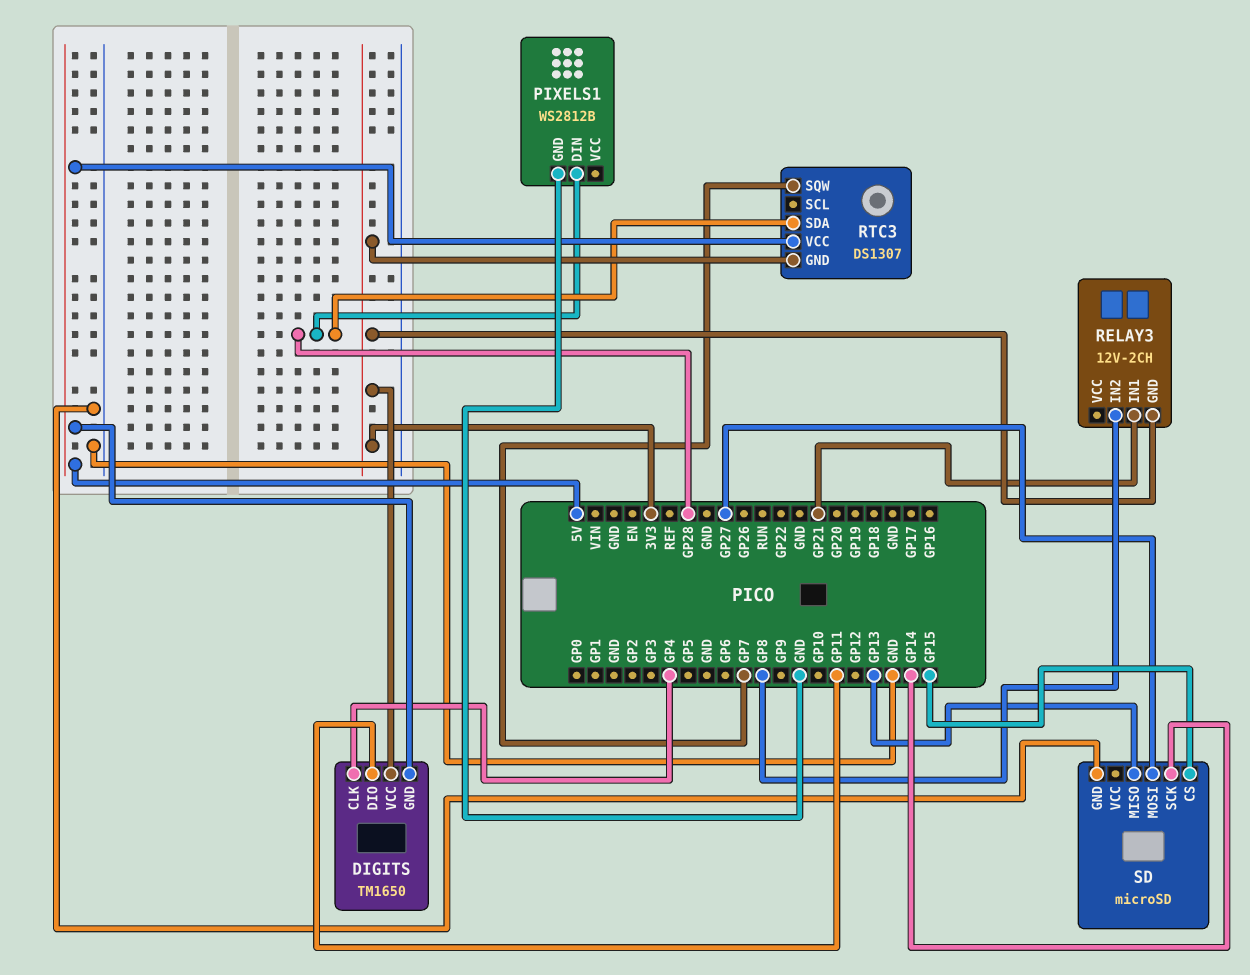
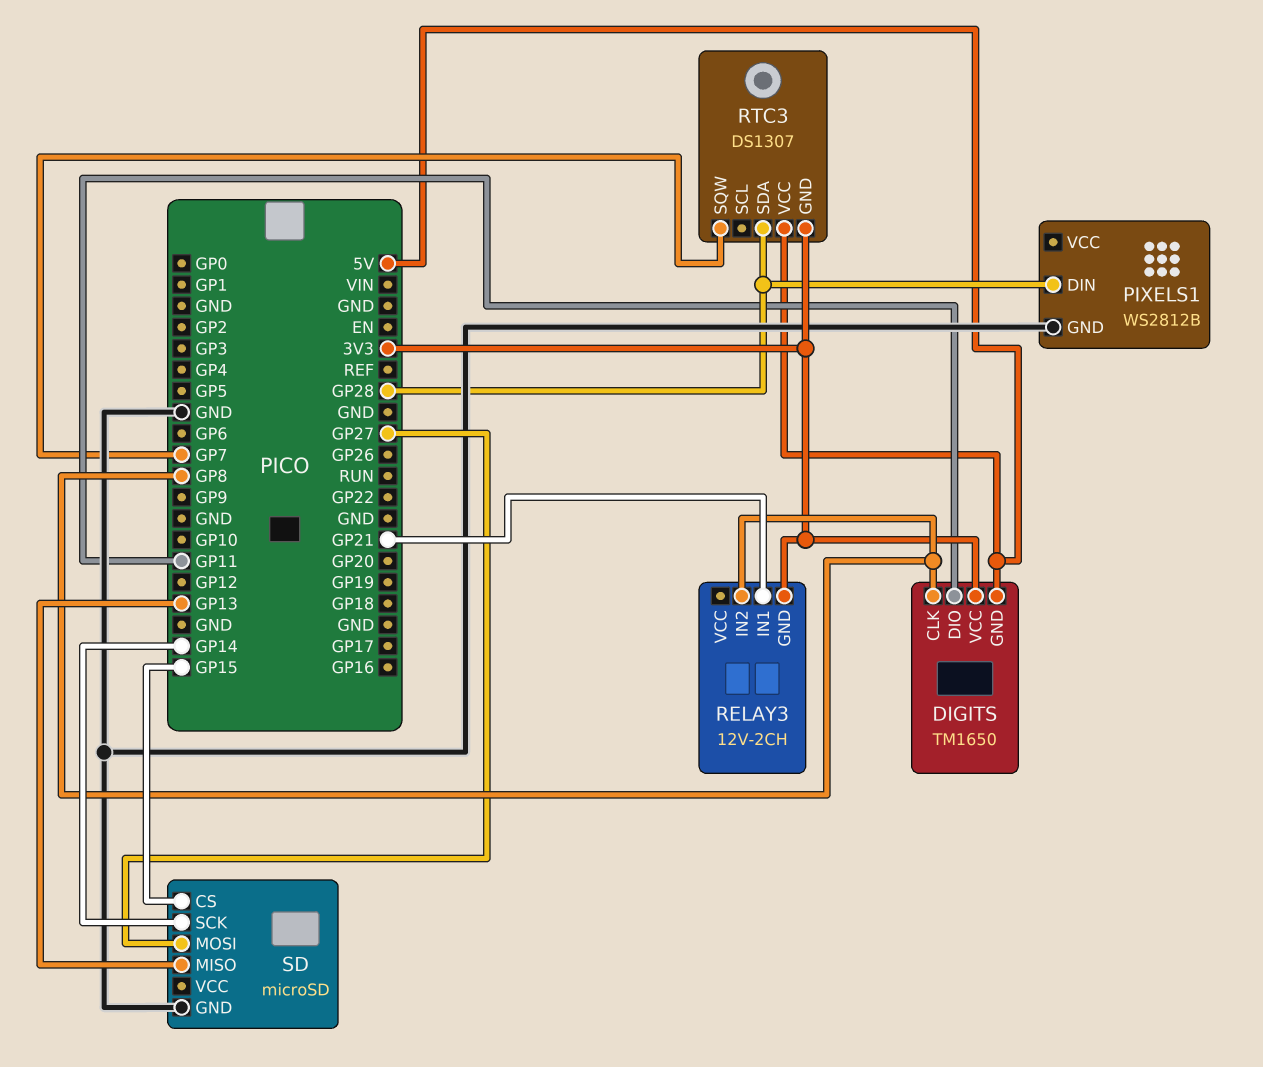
DIGITS pin CLK: GP4 -> GP8

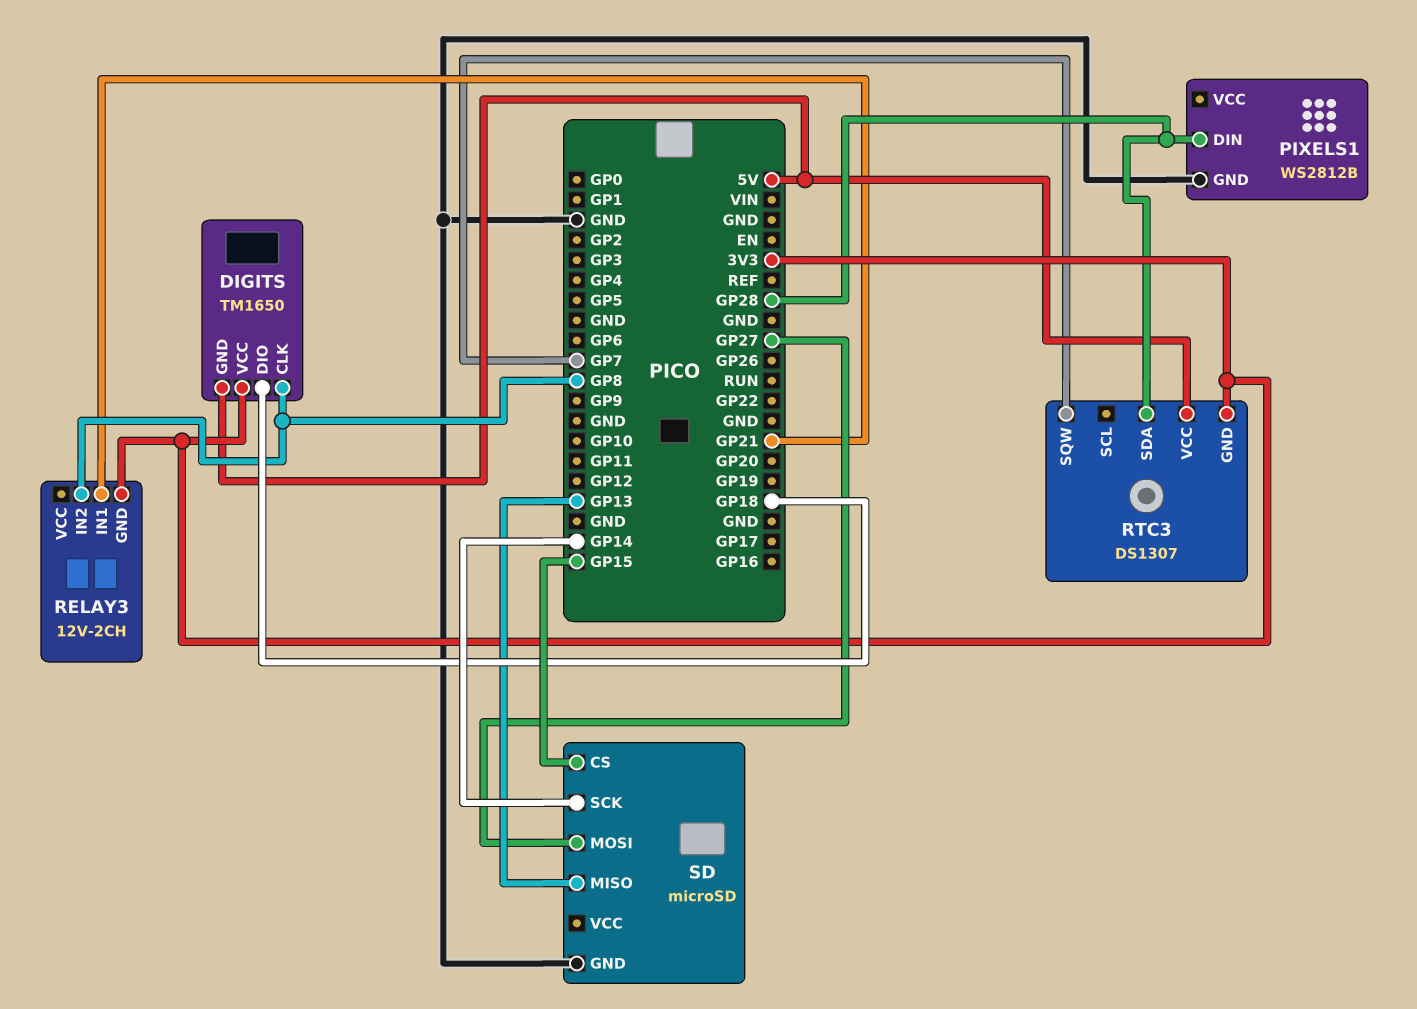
DIGITS pin DIO: GP11 -> GP18

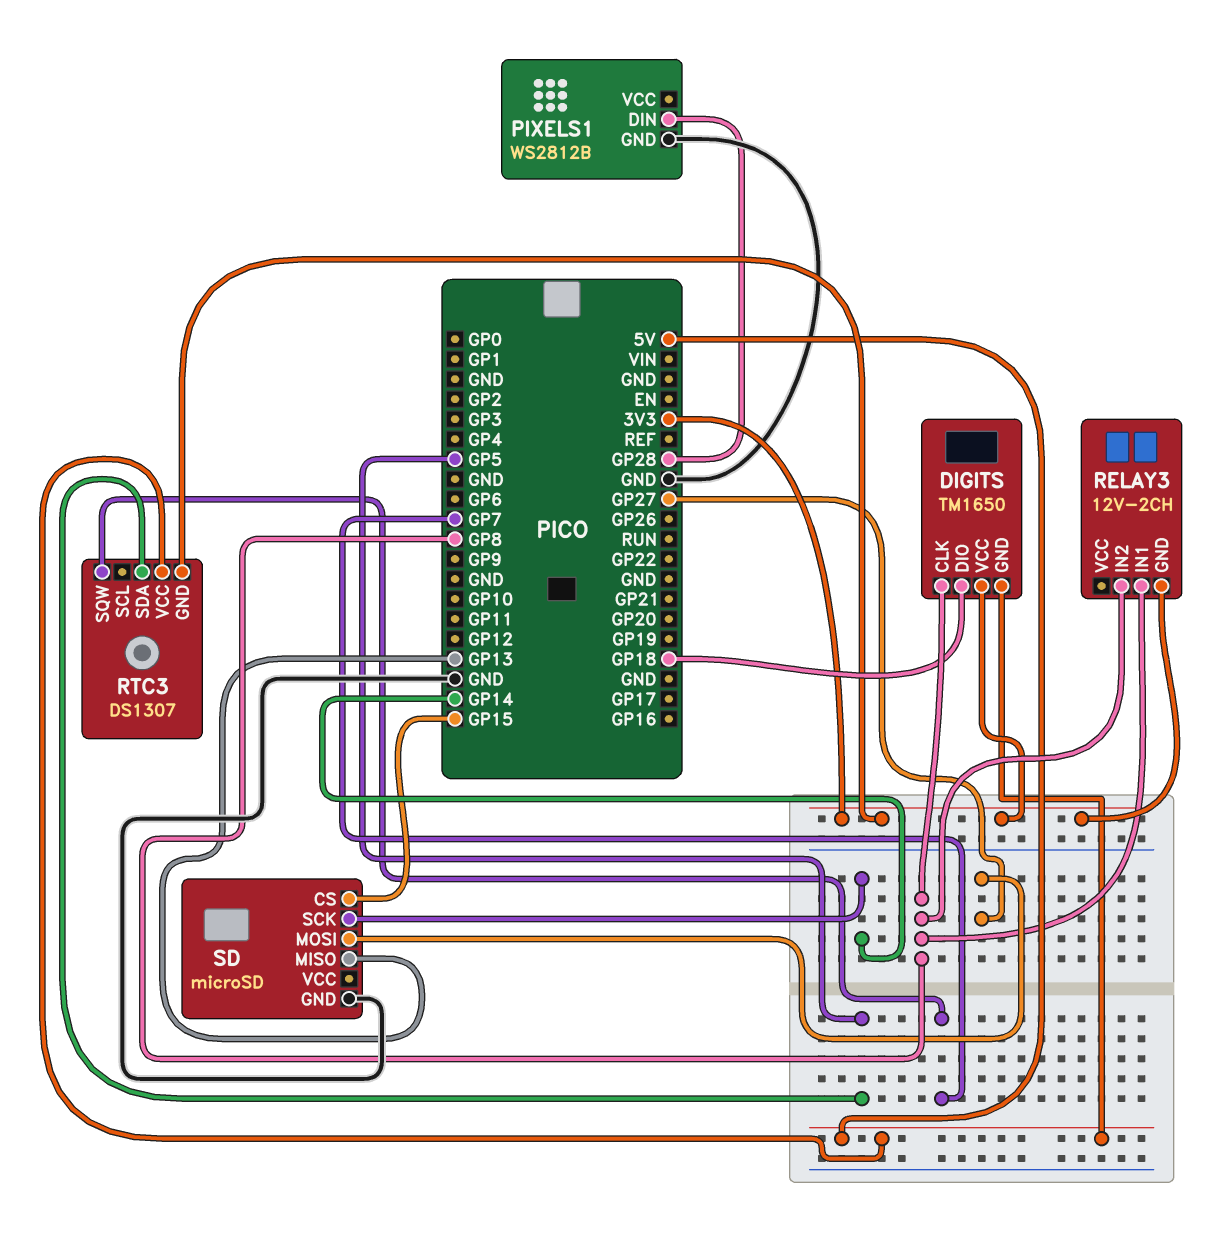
RELAY3 pin IN1: GP21 -> GP8
RTC3 pin SDA: GP28 -> GP5

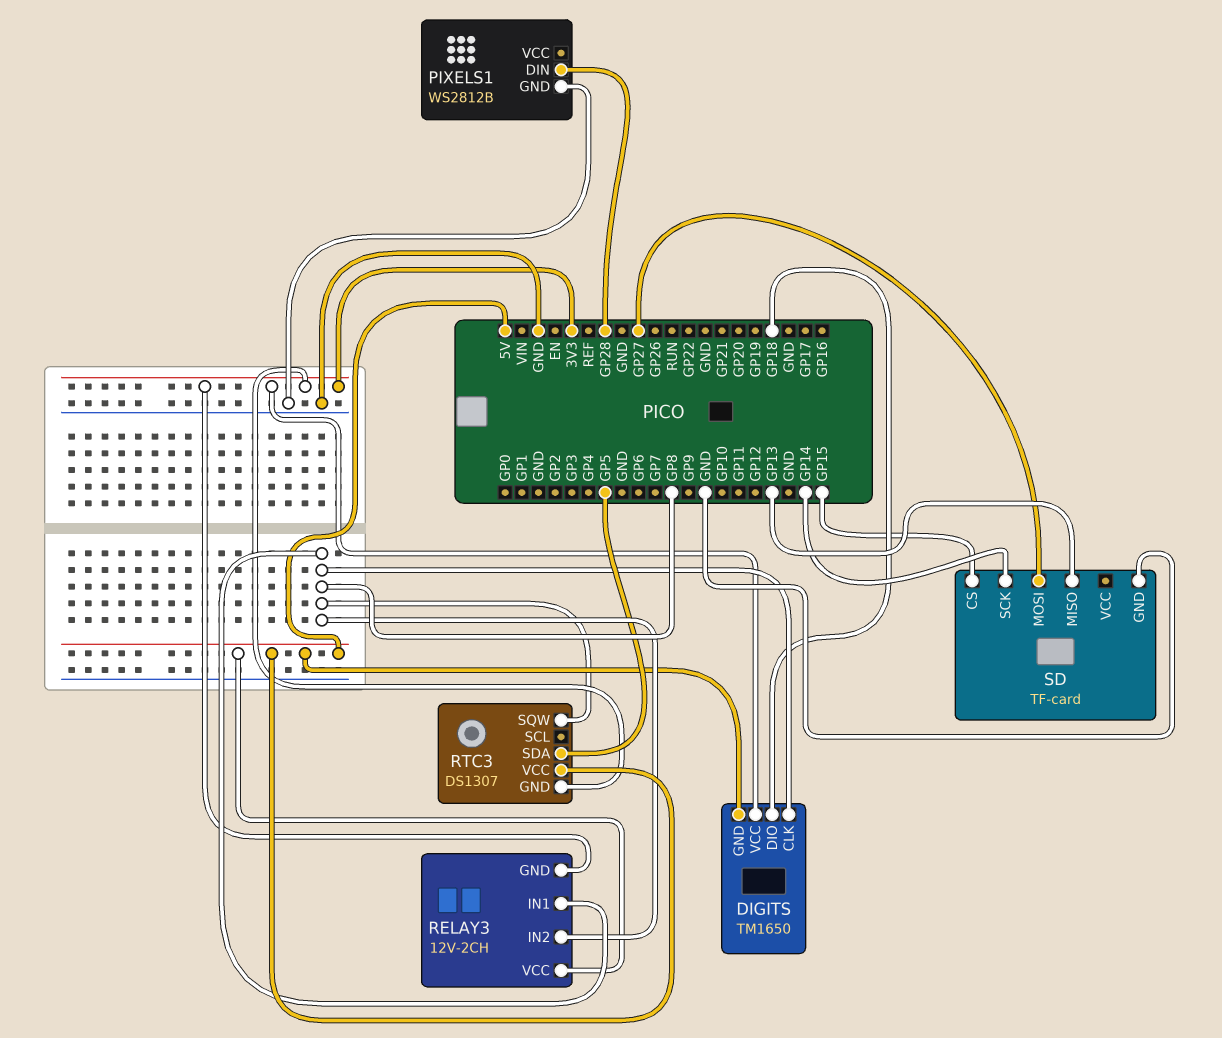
RELAY3 pin VCC: none -> 5V
RTC3 pin SQW: GP7 -> GP8
SD: microSD -> TF-card

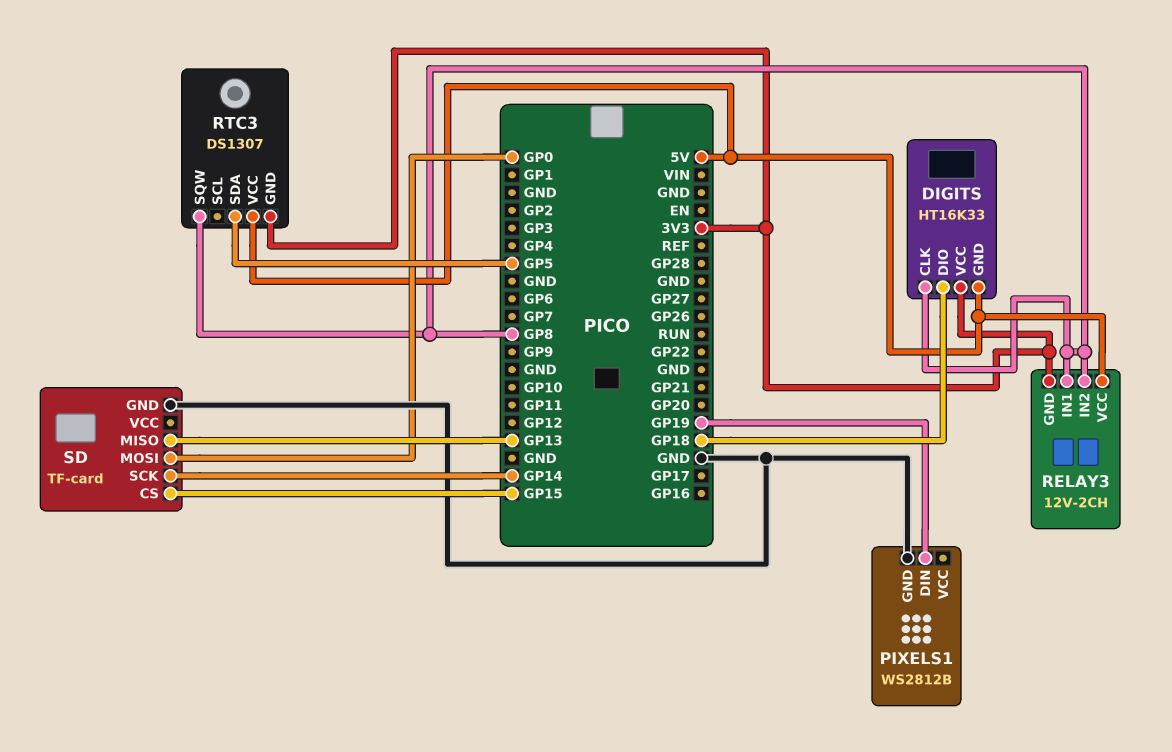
DIGITS: TM1650 -> HT16K33
PIXELS1 pin DIN: GP28 -> GP19
SD pin MOSI: GP27 -> GP0

